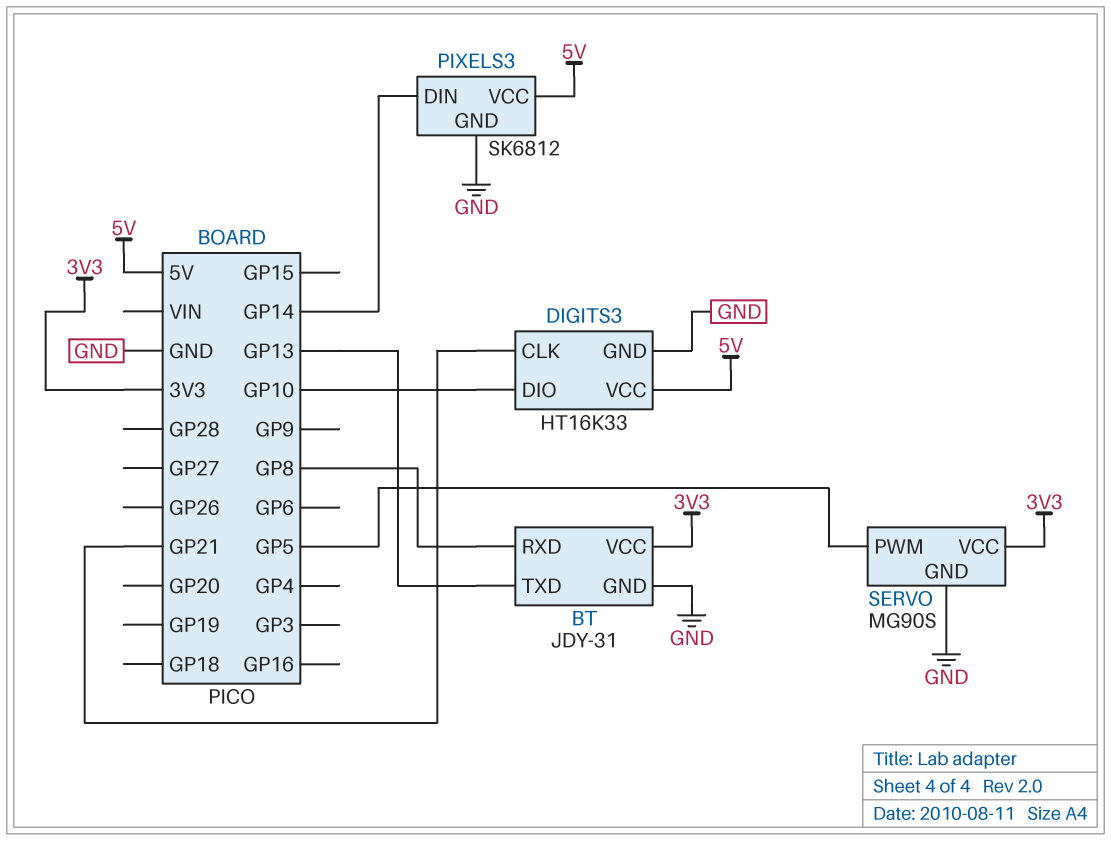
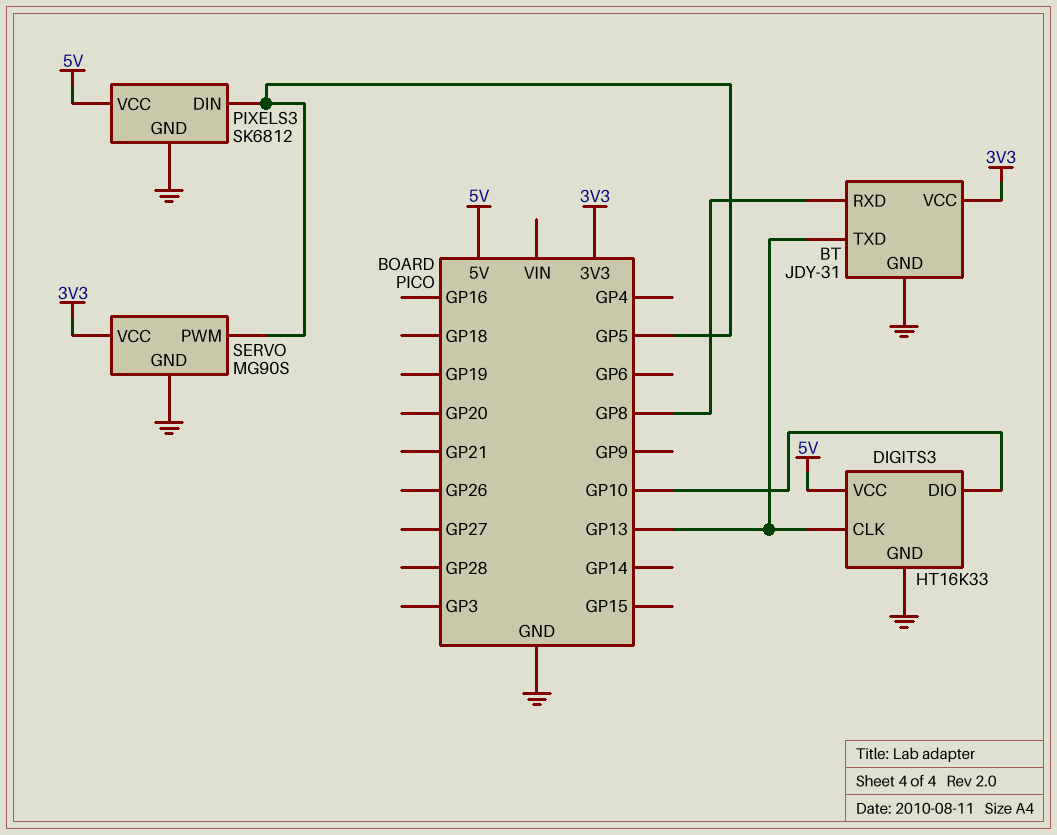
DIGITS3 pin CLK: GP21 -> GP13
PIXELS3 pin DIN: GP14 -> GP5

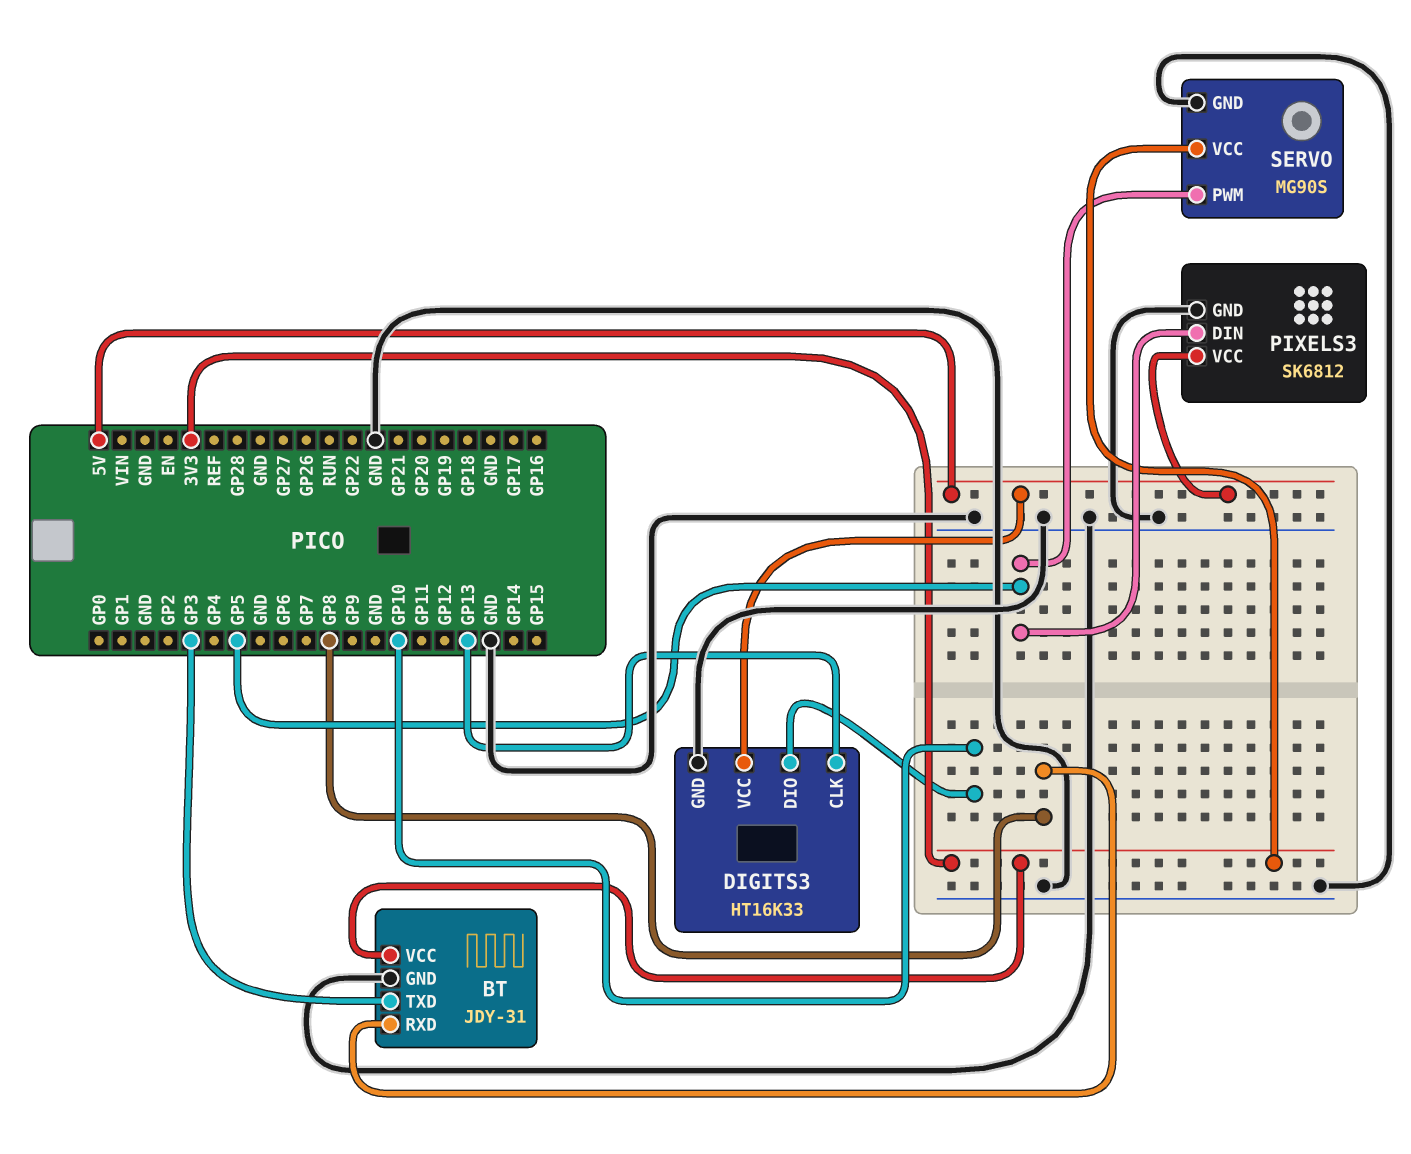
BT pin TXD: GP13 -> GP3

